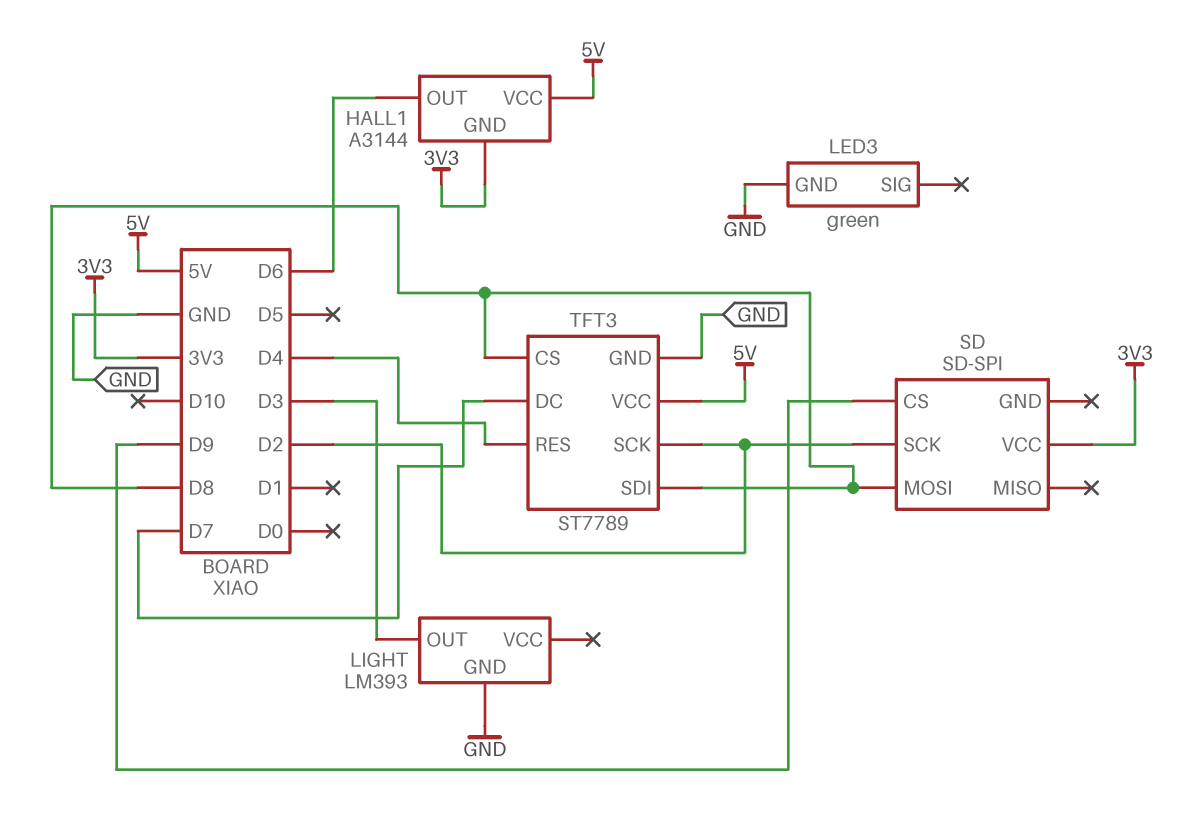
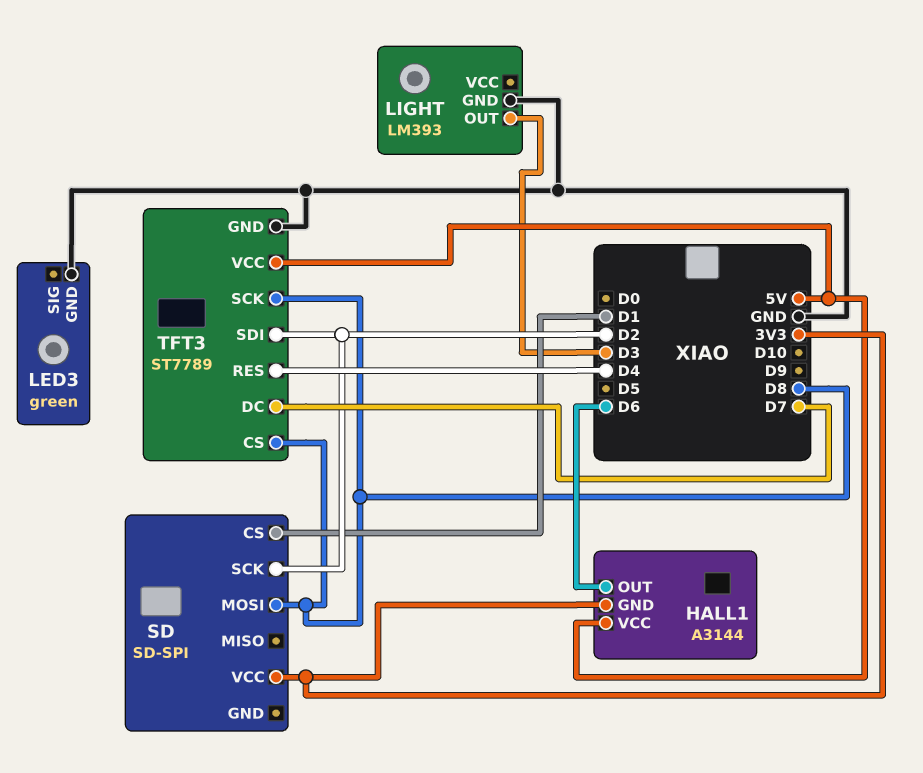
SD pin CS: D9 -> D1
TFT3 pin SCK: D2 -> D8
TFT3 pin SDI: D8 -> D2

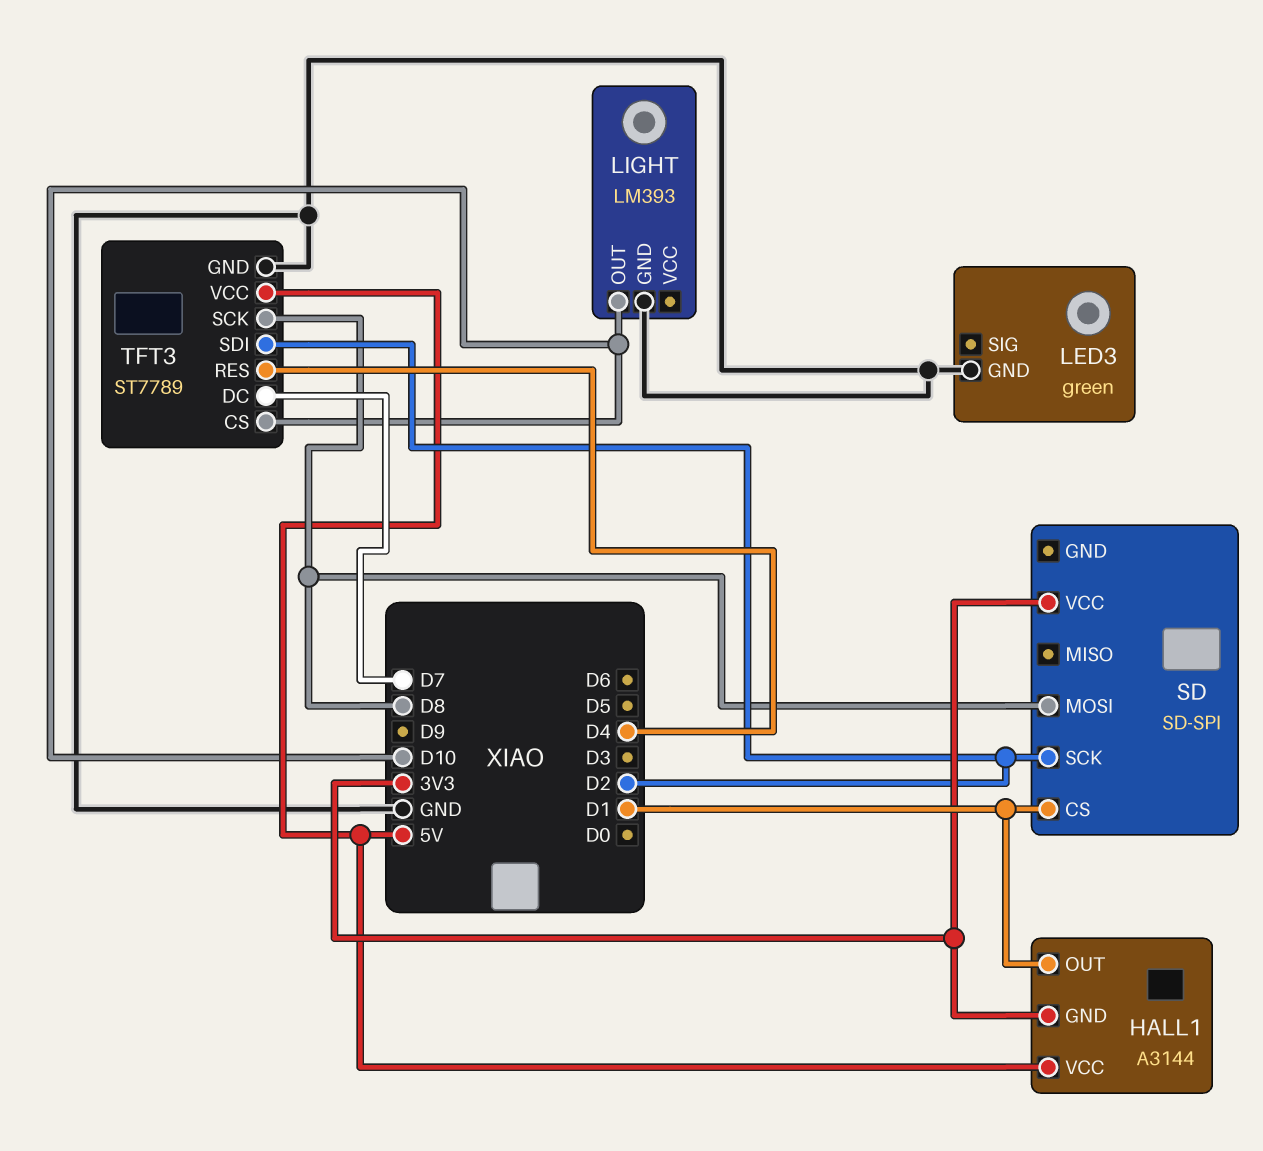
HALL1 pin OUT: D6 -> D1
LIGHT pin OUT: D3 -> D10
TFT3 pin CS: D8 -> D10

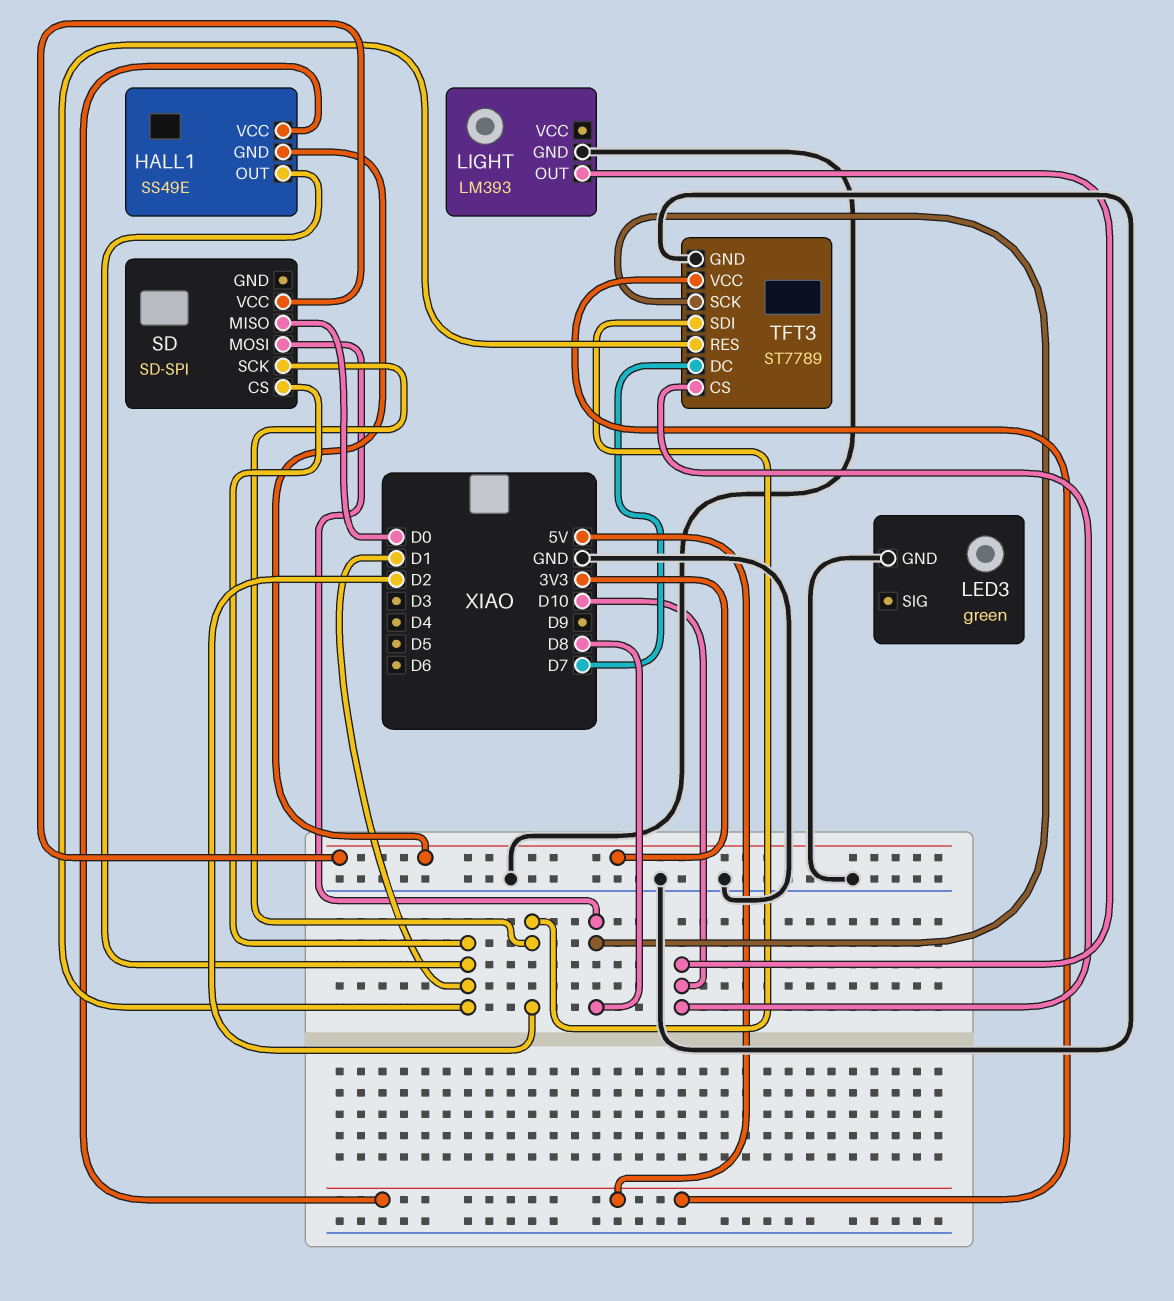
HALL1: A3144 -> SS49E
SD pin MISO: none -> D0
TFT3 pin RES: D4 -> D1

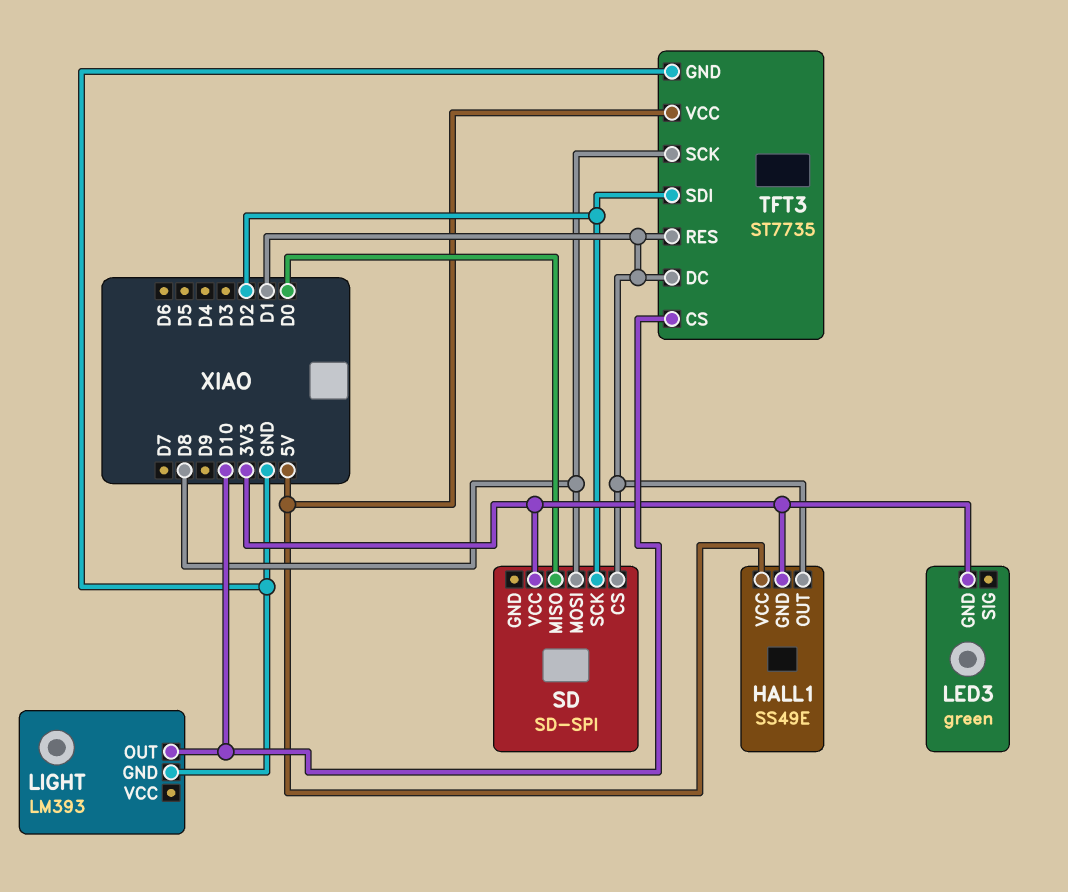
LED3 pin GND: GND -> 3V3
TFT3: ST7789 -> ST7735
TFT3 pin DC: D7 -> D1

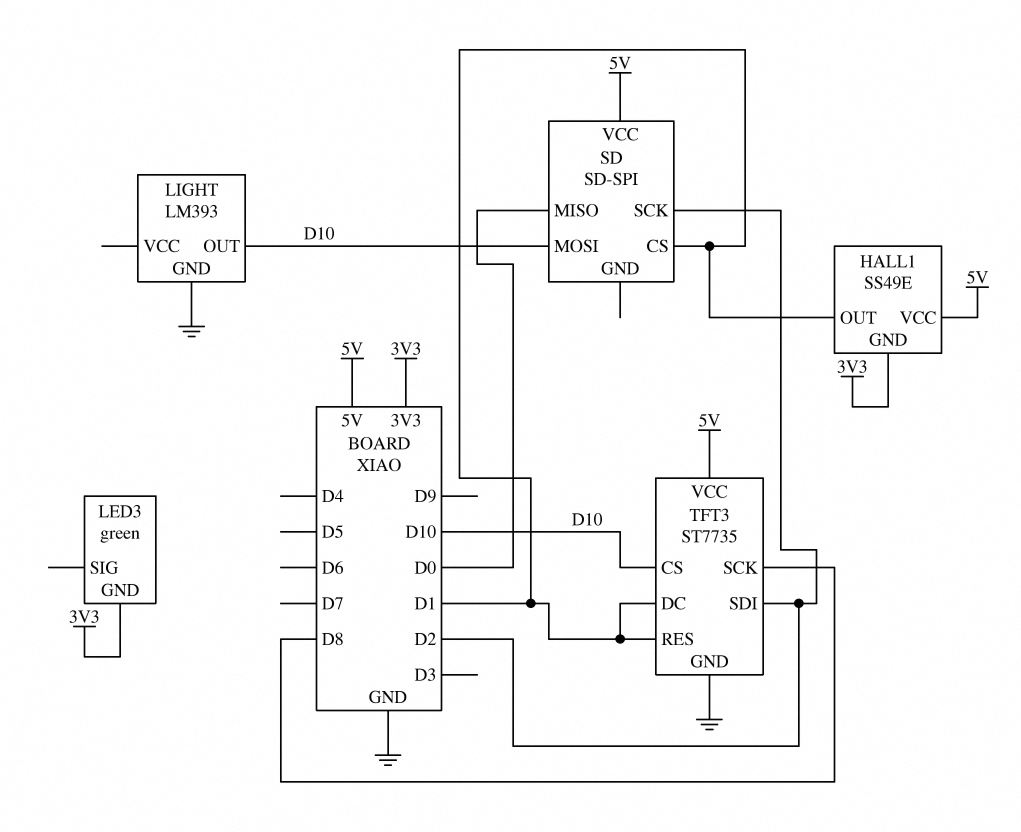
SD pin MOSI: D8 -> D10
SD pin VCC: 3V3 -> 5V

